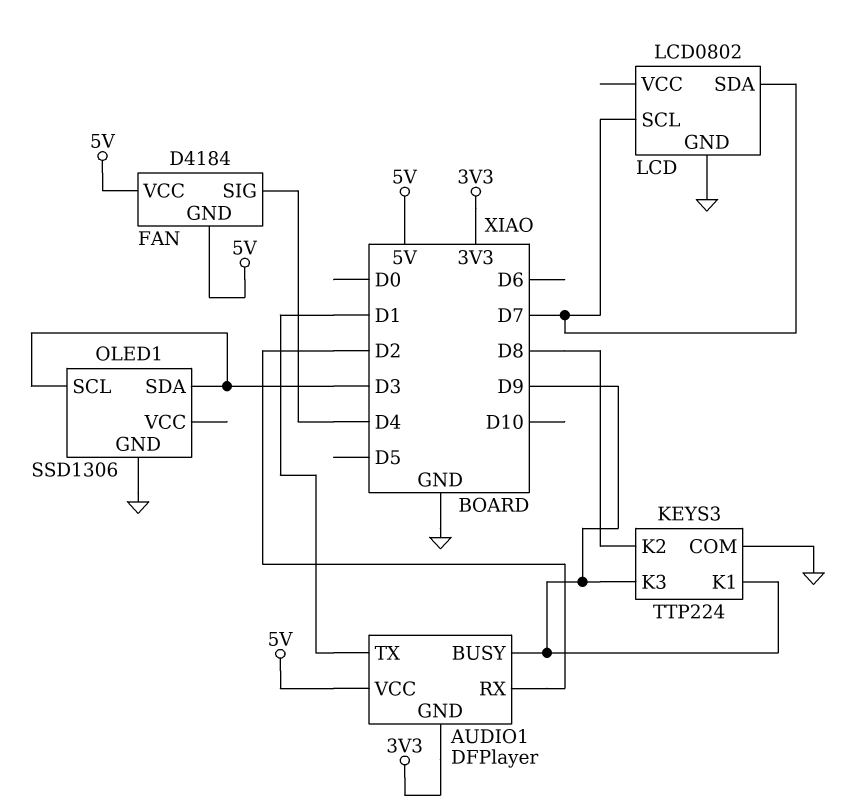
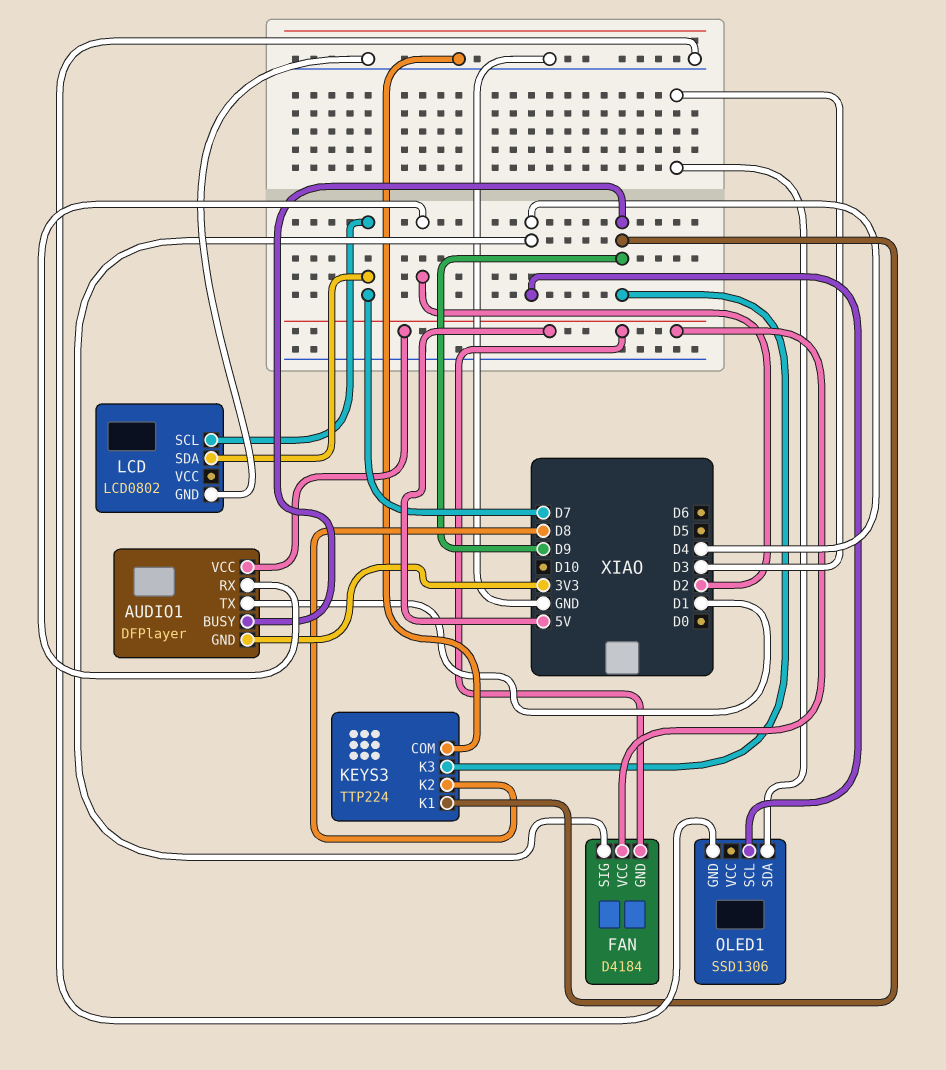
OLED1 pin SCL: D3 -> D4

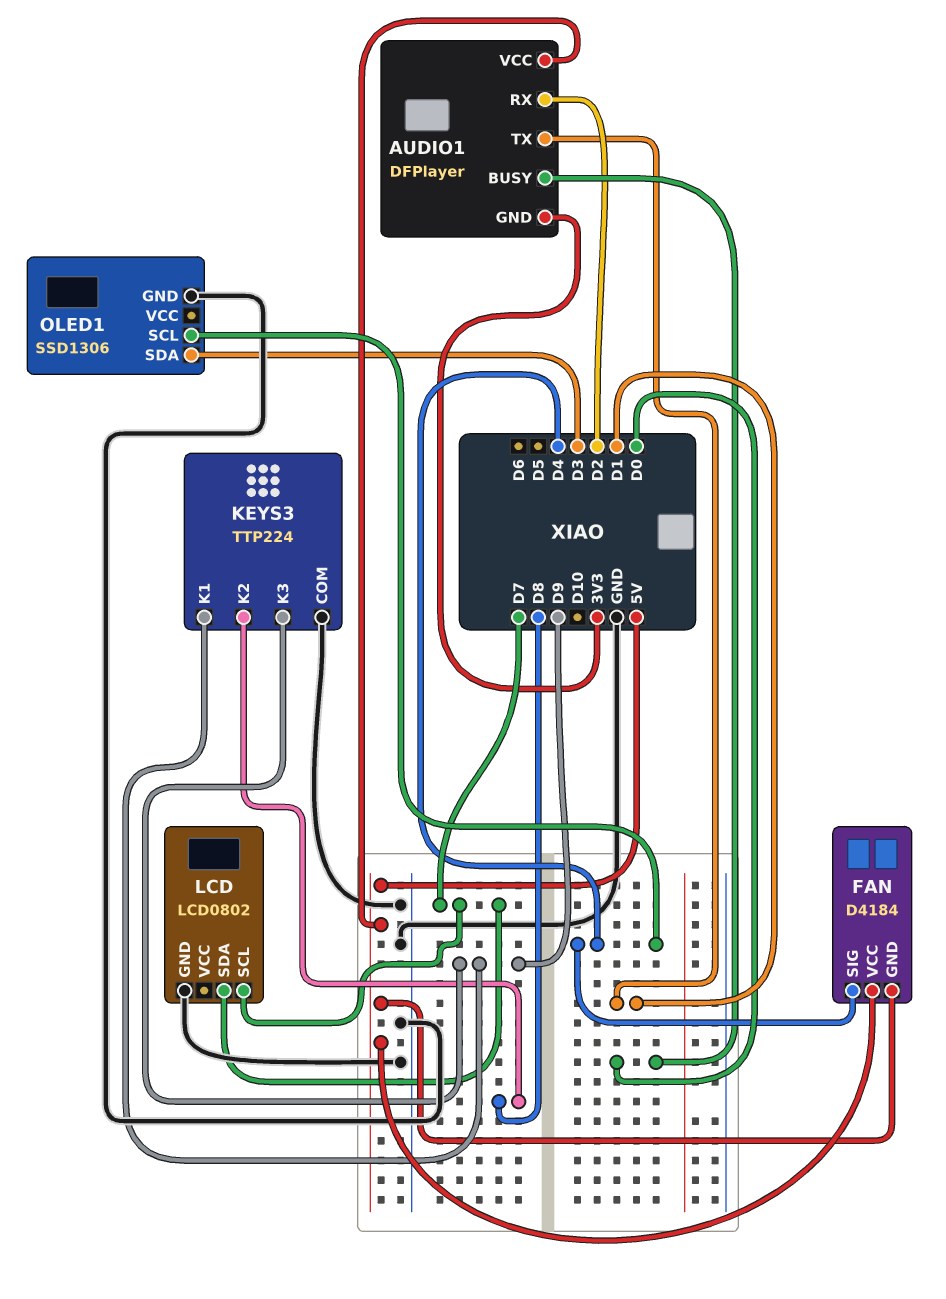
AUDIO1 pin BUSY: D9 -> D0

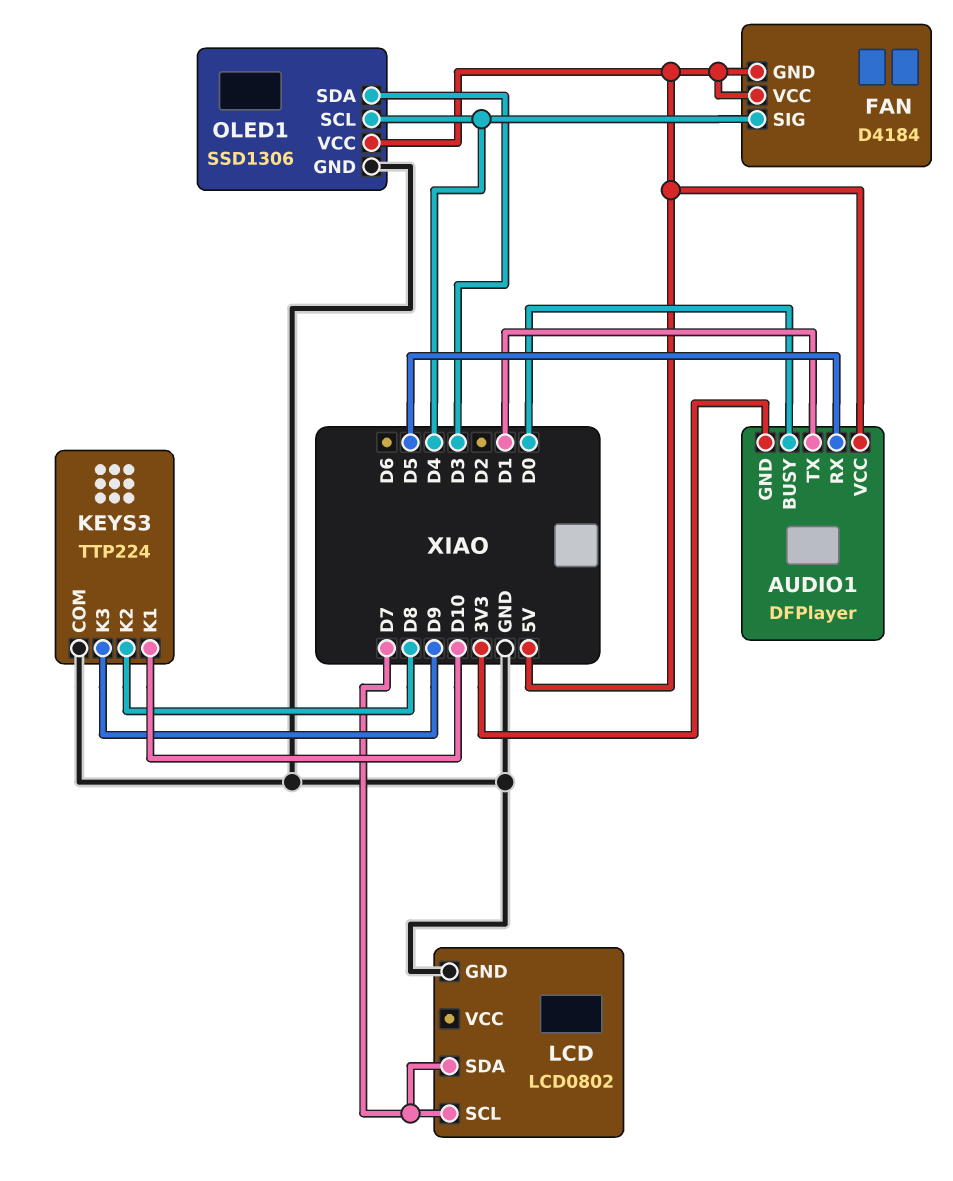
AUDIO1 pin RX: D2 -> D5
KEYS3 pin K1: D9 -> D10
OLED1 pin VCC: none -> 5V

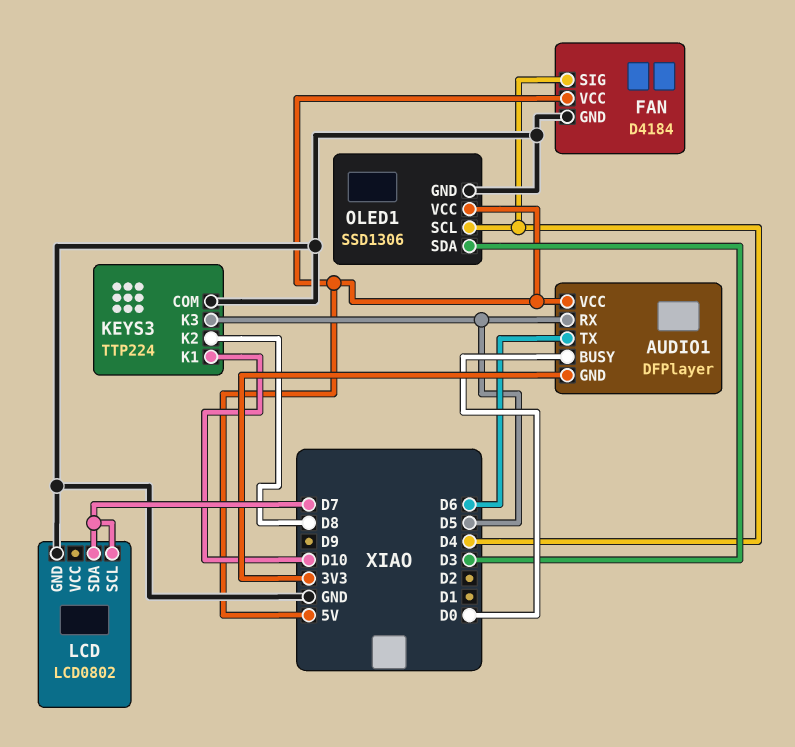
AUDIO1 pin TX: D1 -> D6
FAN pin GND: 5V -> GND
KEYS3 pin K3: D9 -> D5

